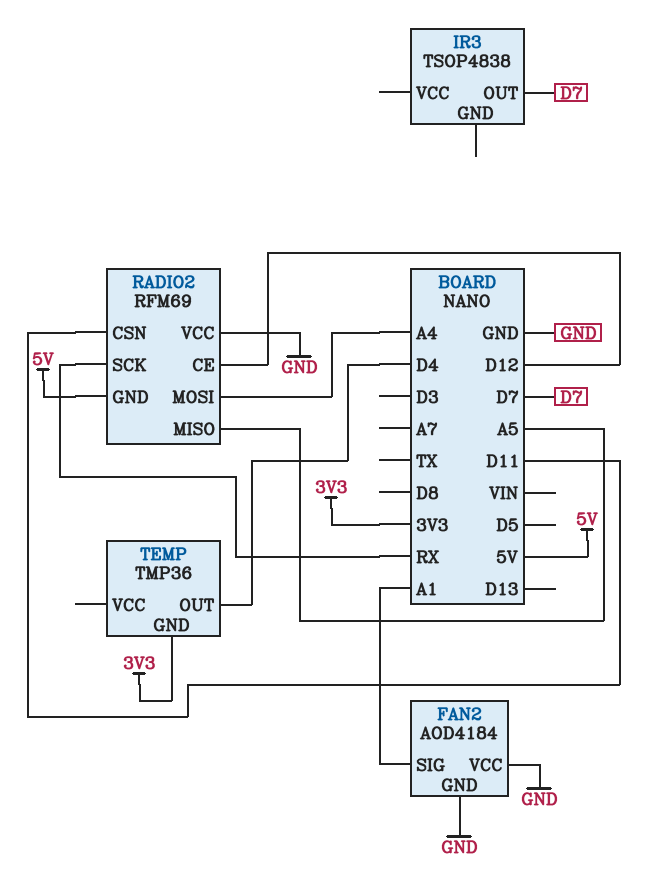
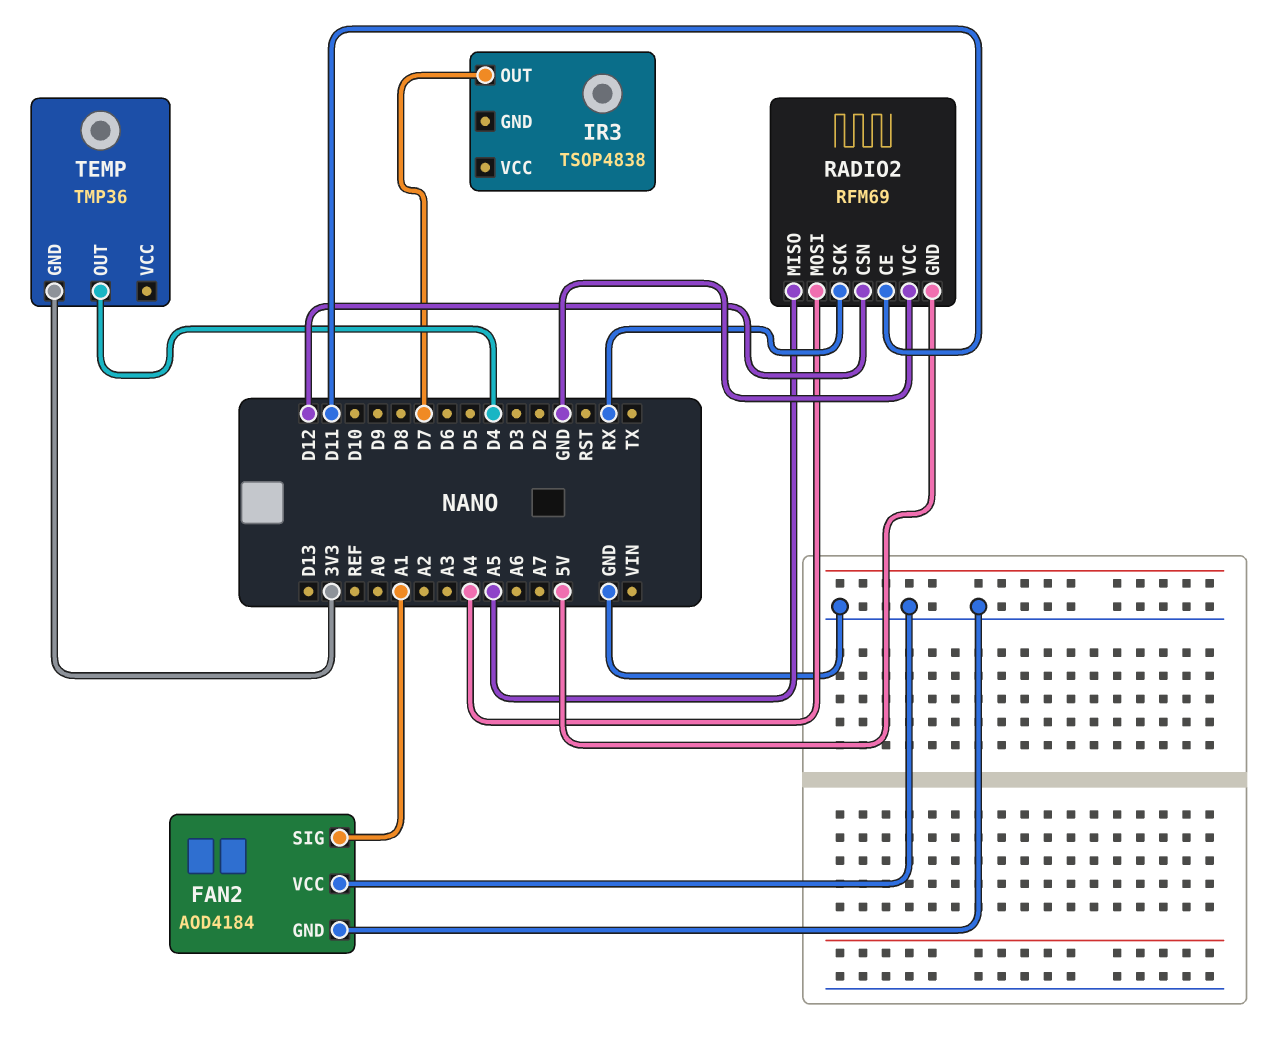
RADIO2 pin CE: D12 -> D11
RADIO2 pin CSN: D11 -> D12

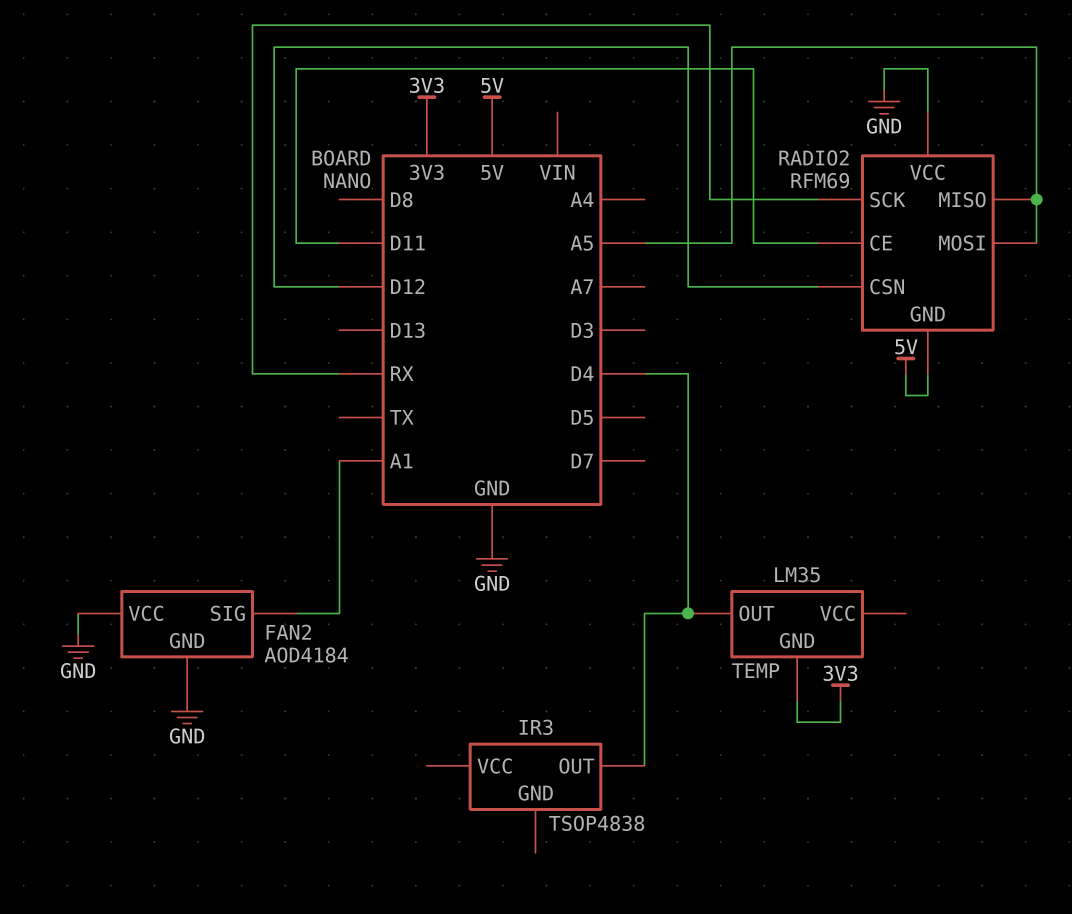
IR3 pin OUT: D7 -> D4
RADIO2 pin MOSI: A4 -> A5
TEMP: TMP36 -> LM35

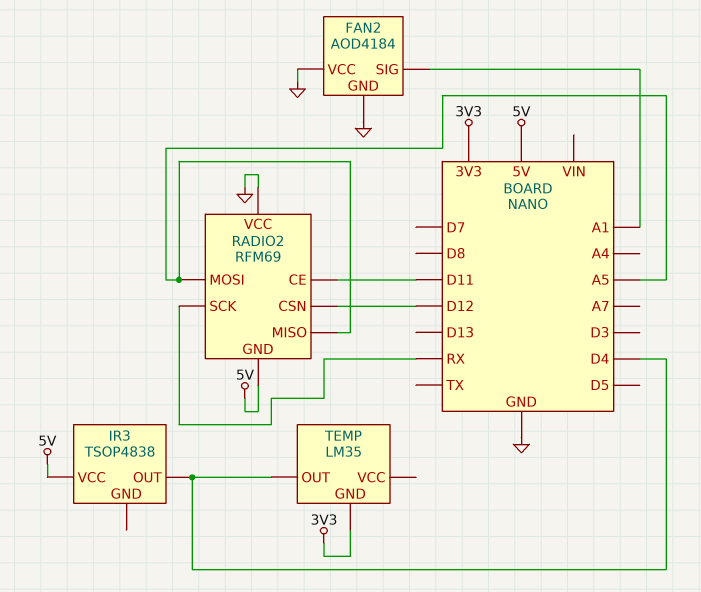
IR3 pin VCC: none -> 5V

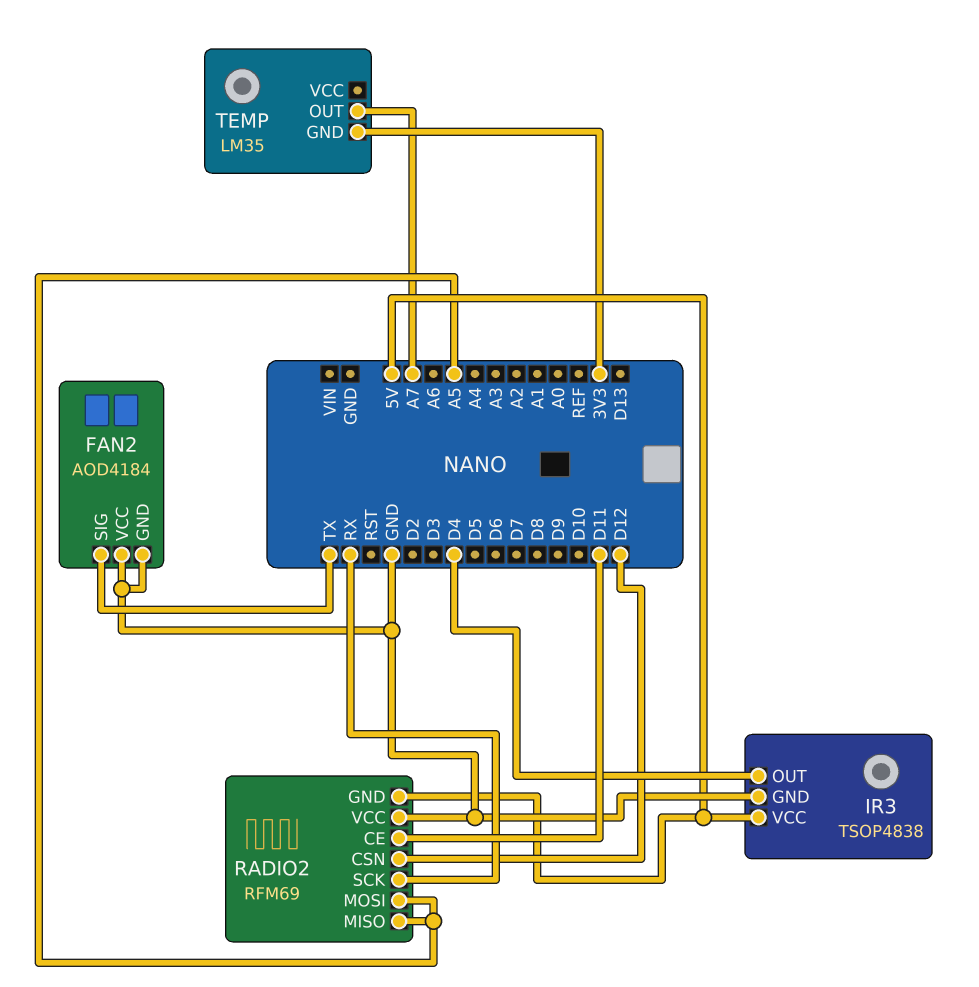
FAN2 pin SIG: A1 -> TX
IR3 pin GND: none -> GND
TEMP pin OUT: D4 -> A7

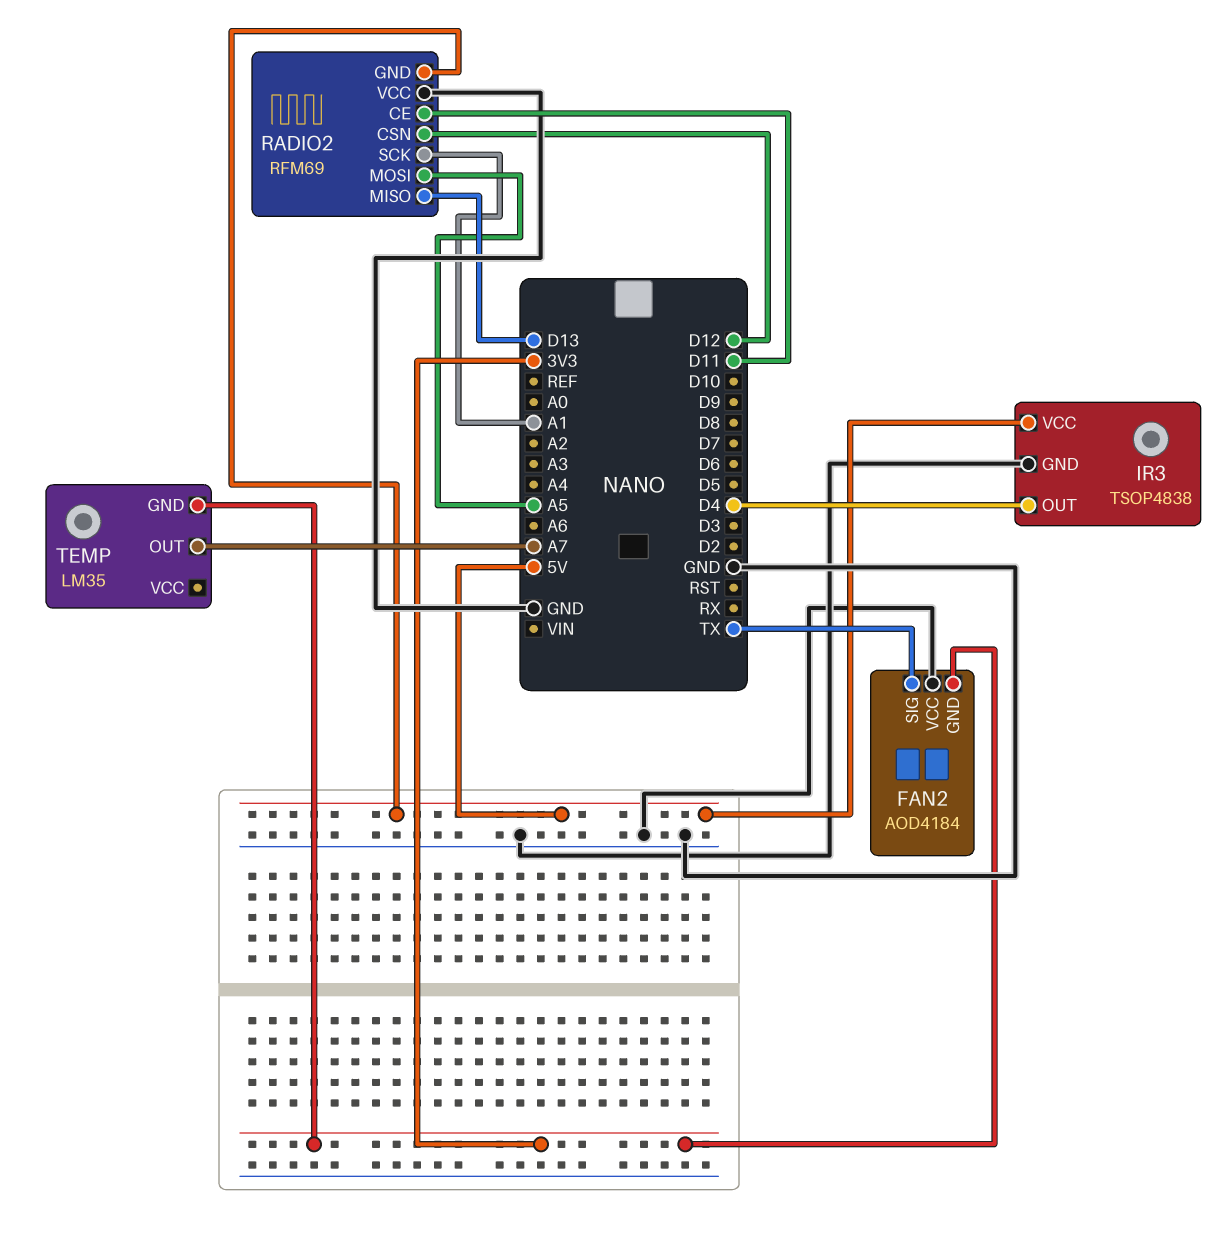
FAN2 pin GND: GND -> 3V3
RADIO2 pin MISO: A5 -> D13
RADIO2 pin SCK: RX -> A1

